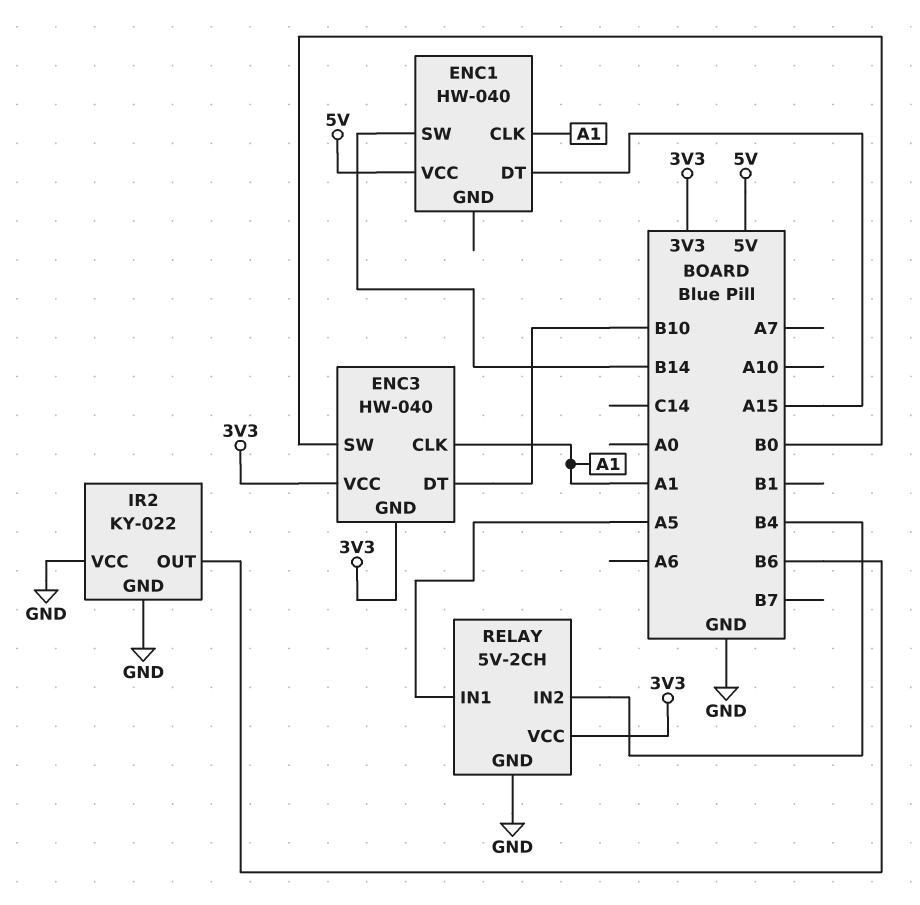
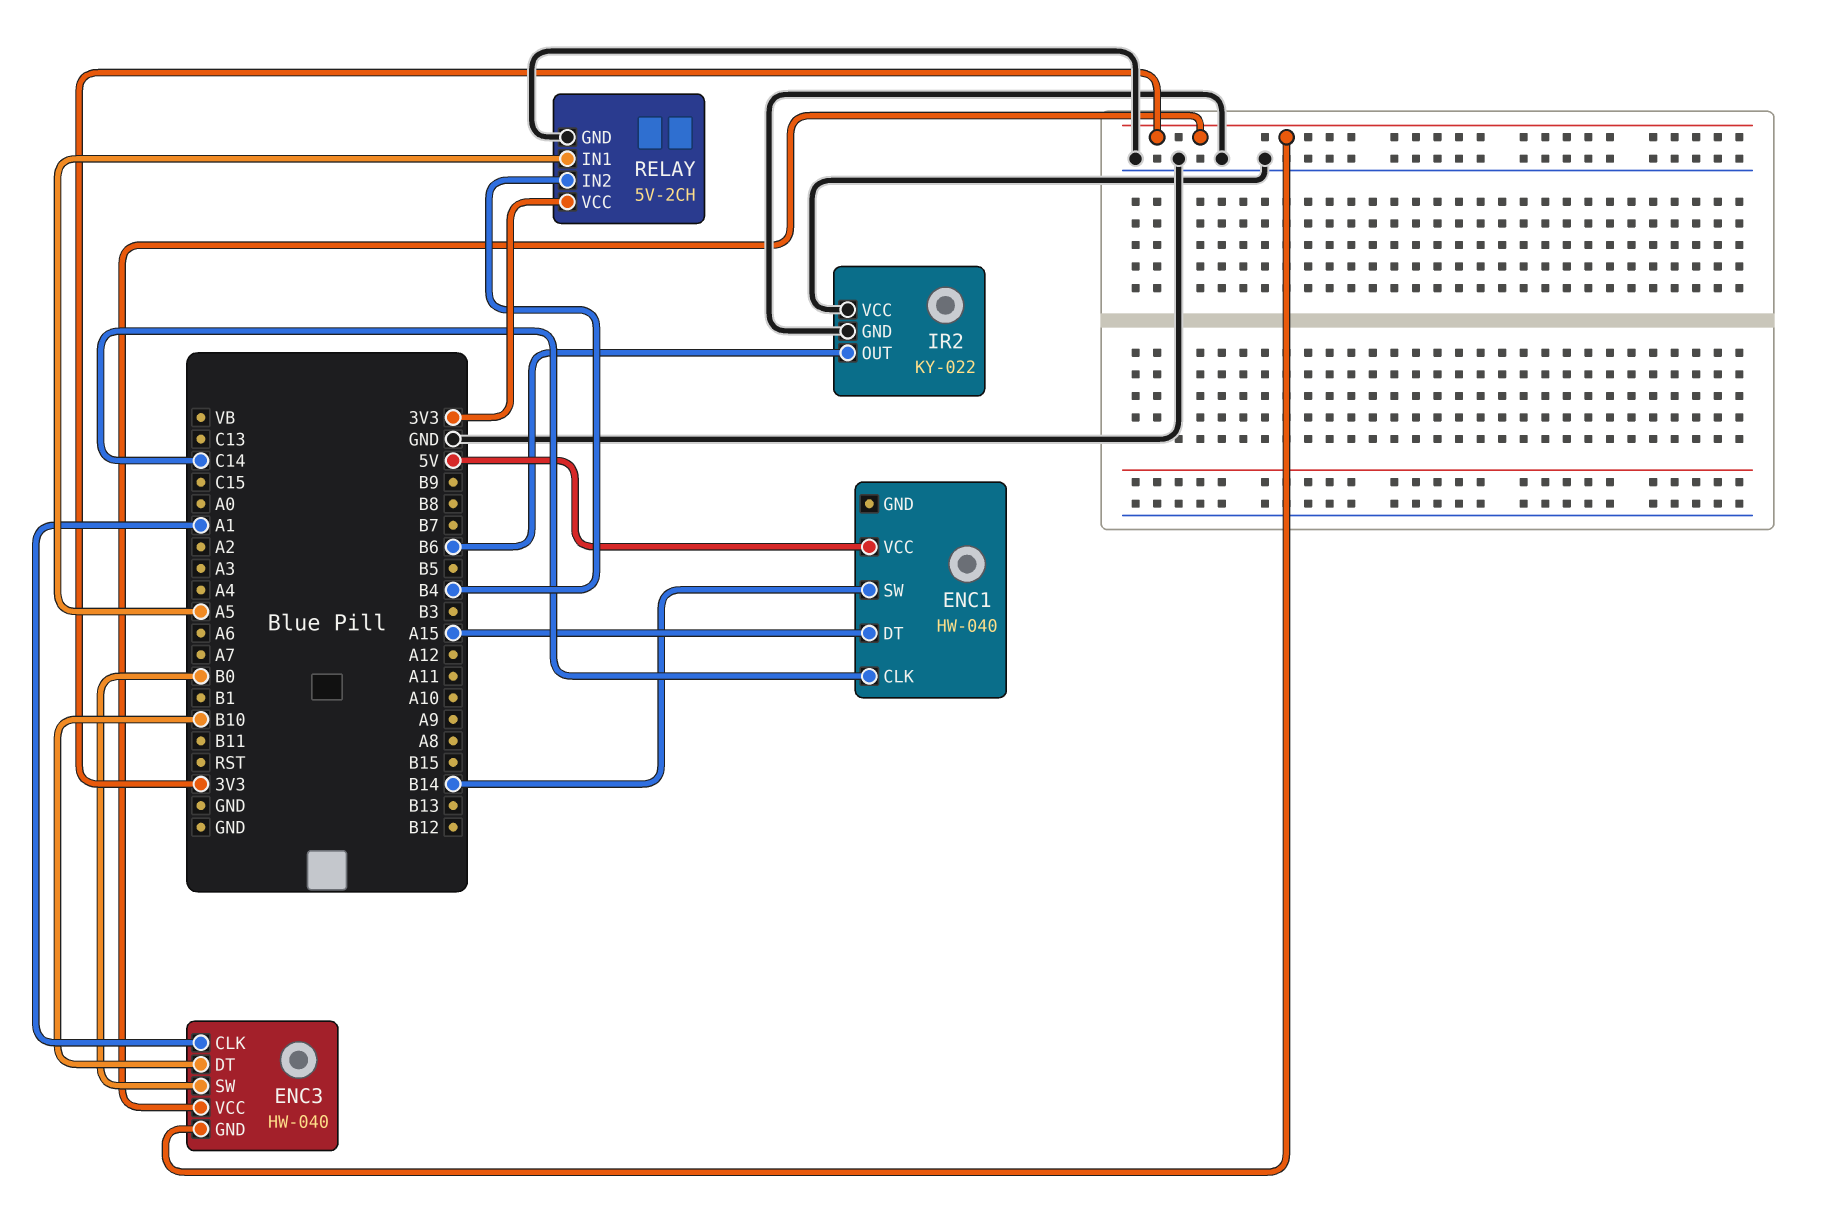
ENC1 pin CLK: A1 -> C14

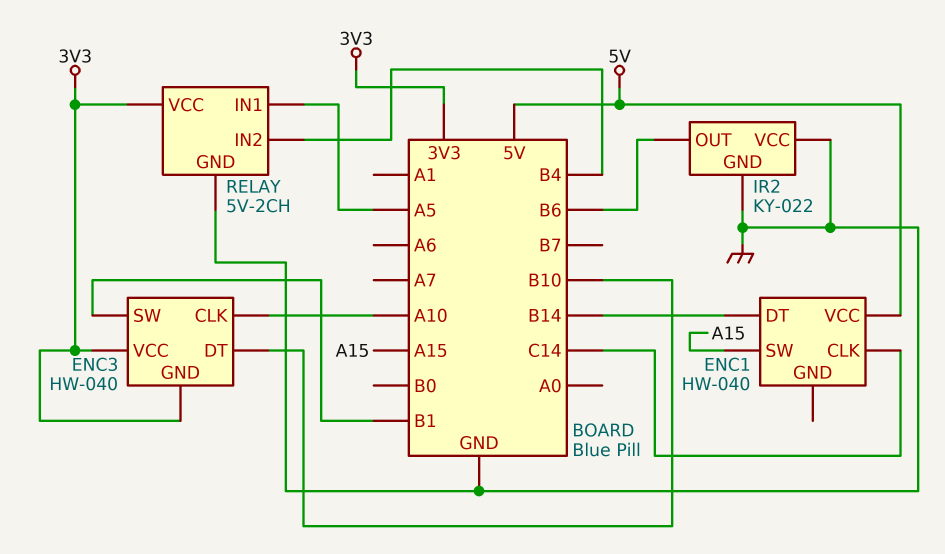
ENC1 pin DT: A15 -> B14
ENC1 pin SW: B14 -> A15
ENC3 pin CLK: A1 -> A10
ENC3 pin SW: B0 -> B1

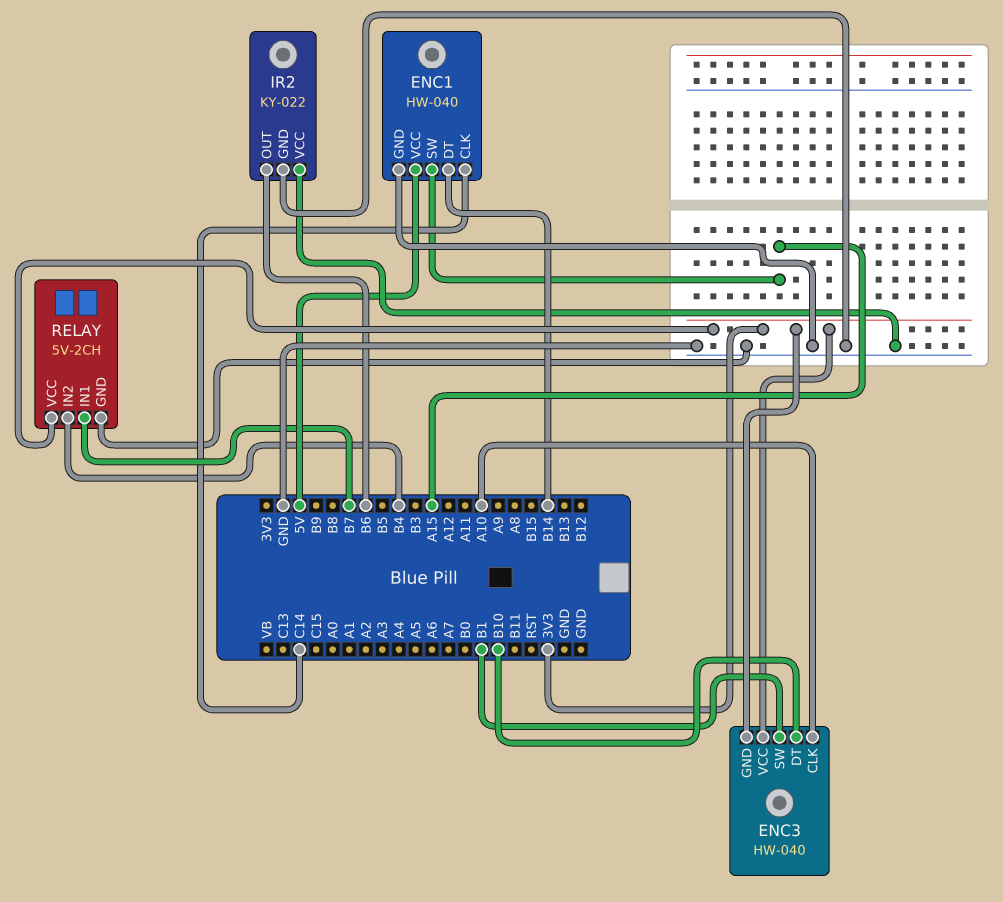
ENC1 pin GND: none -> GND
RELAY pin IN1: A5 -> B7

